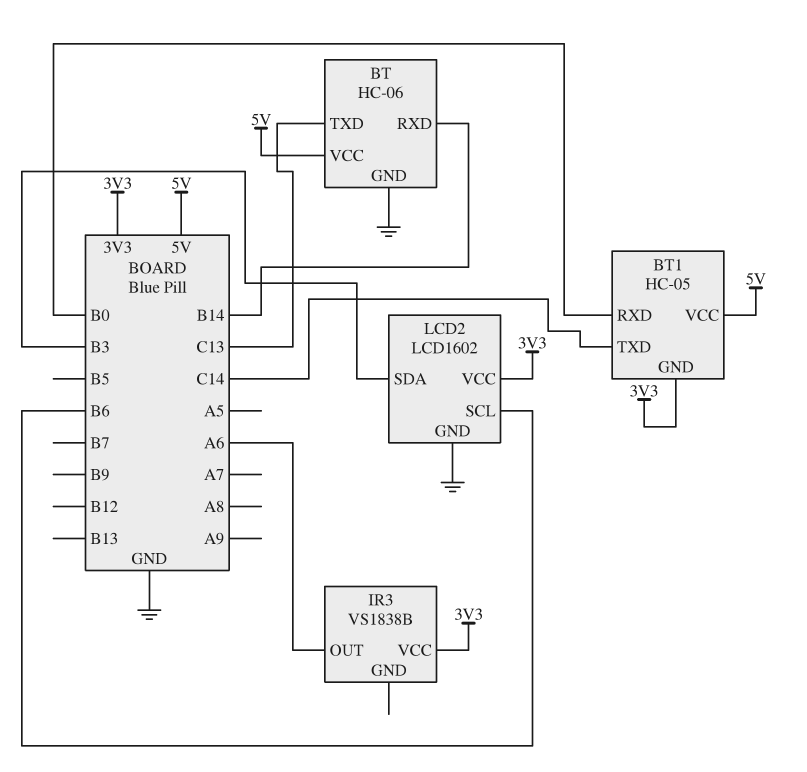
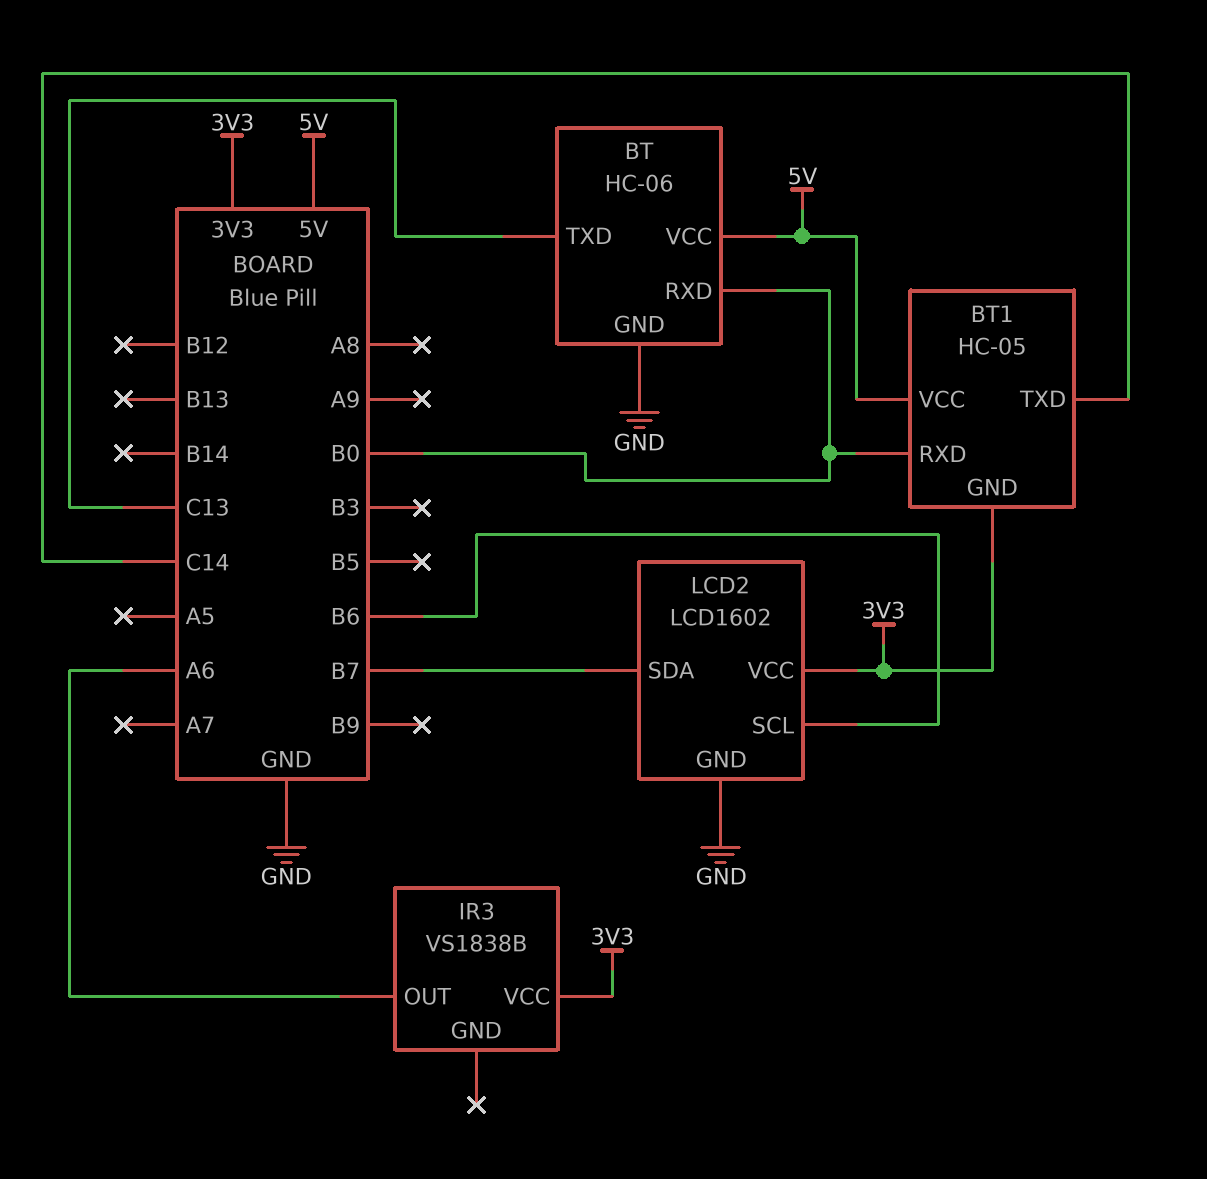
BT pin RXD: B14 -> B0
LCD2 pin SDA: B3 -> B7

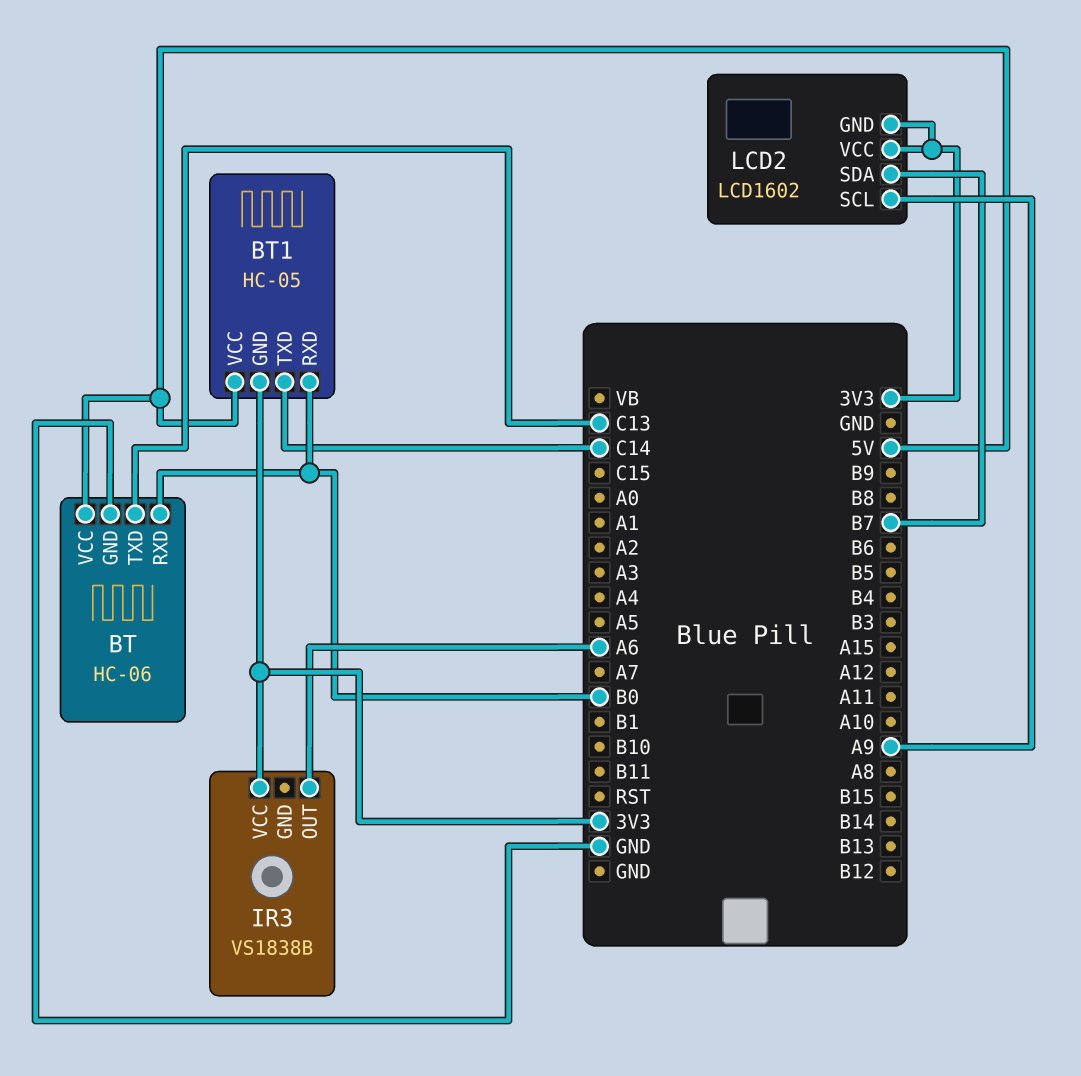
LCD2 pin GND: GND -> 3V3
LCD2 pin SCL: B6 -> A9

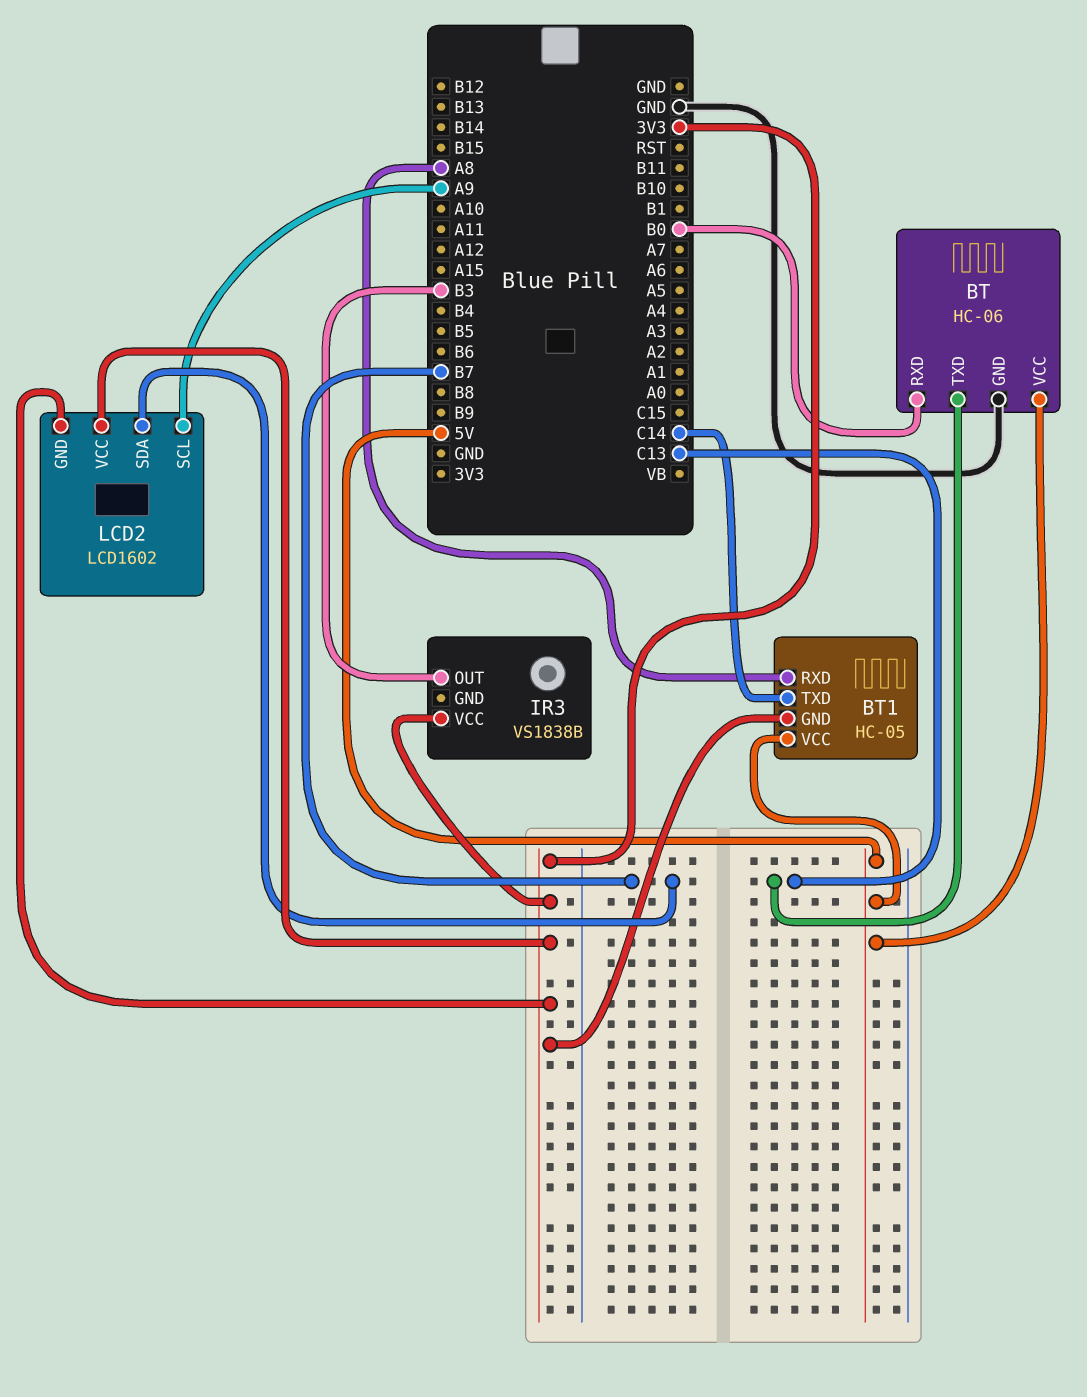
BT1 pin RXD: B0 -> A8
IR3 pin OUT: A6 -> B3

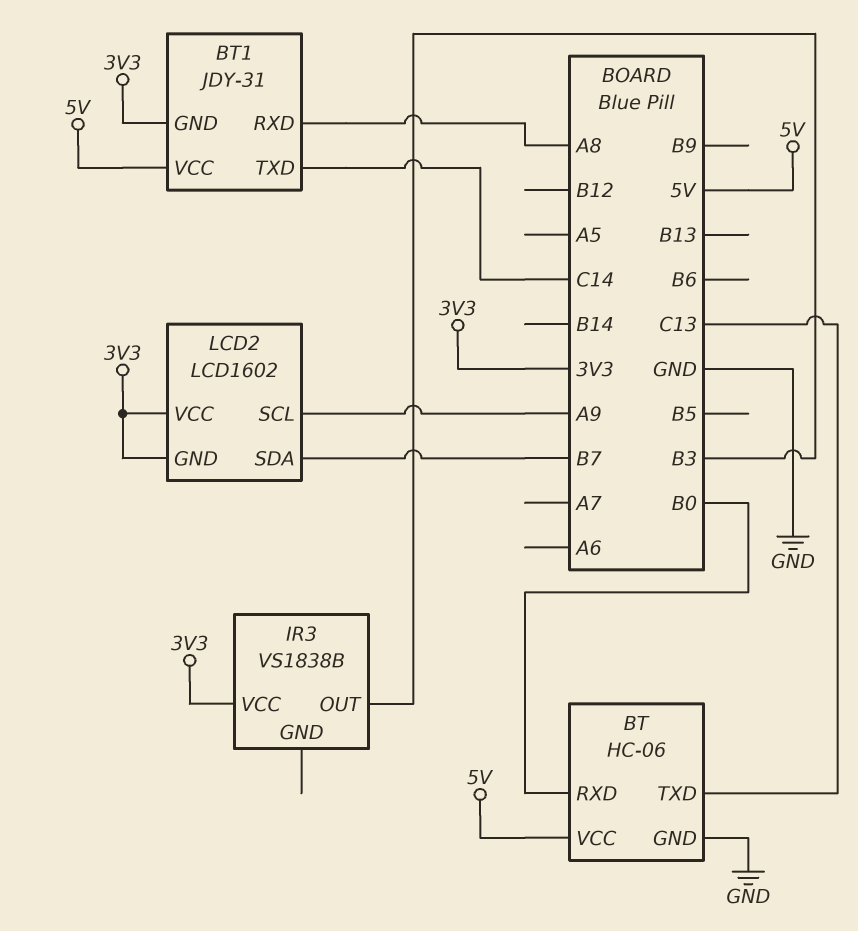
BT1: HC-05 -> JDY-31

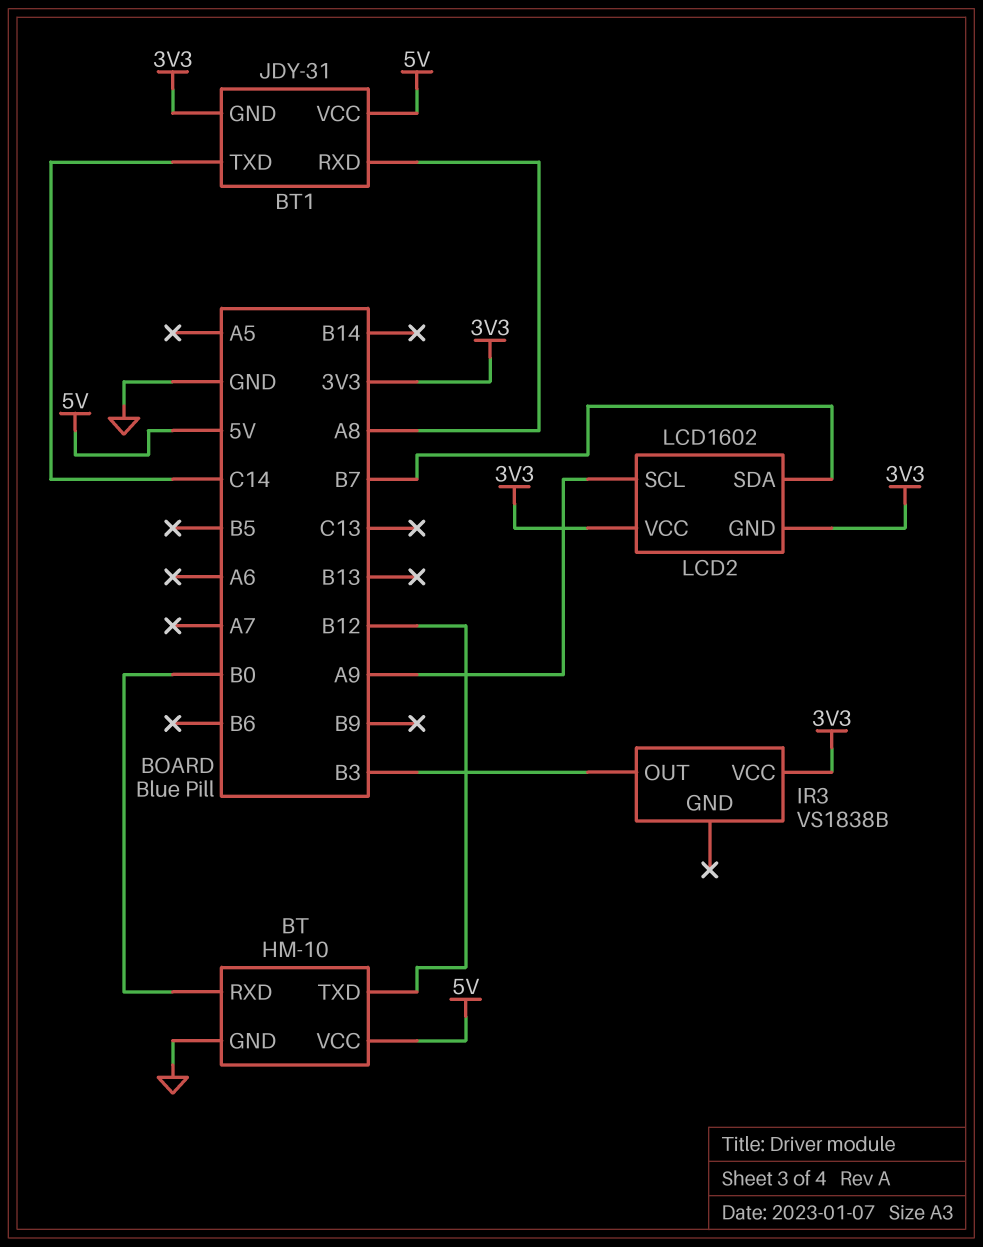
BT: HC-06 -> HM-10
BT pin TXD: C13 -> B12

